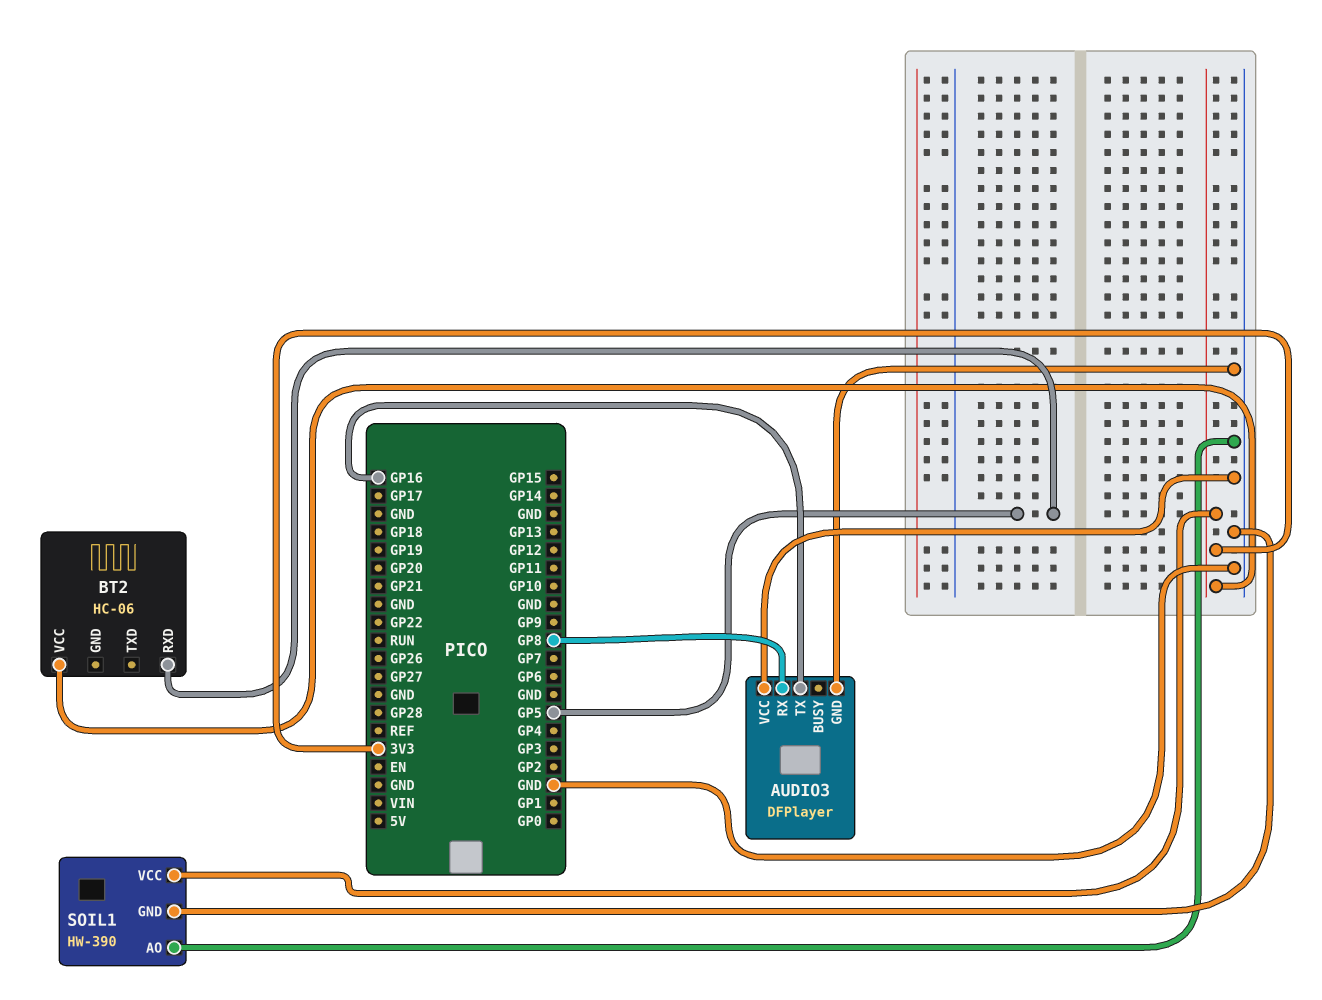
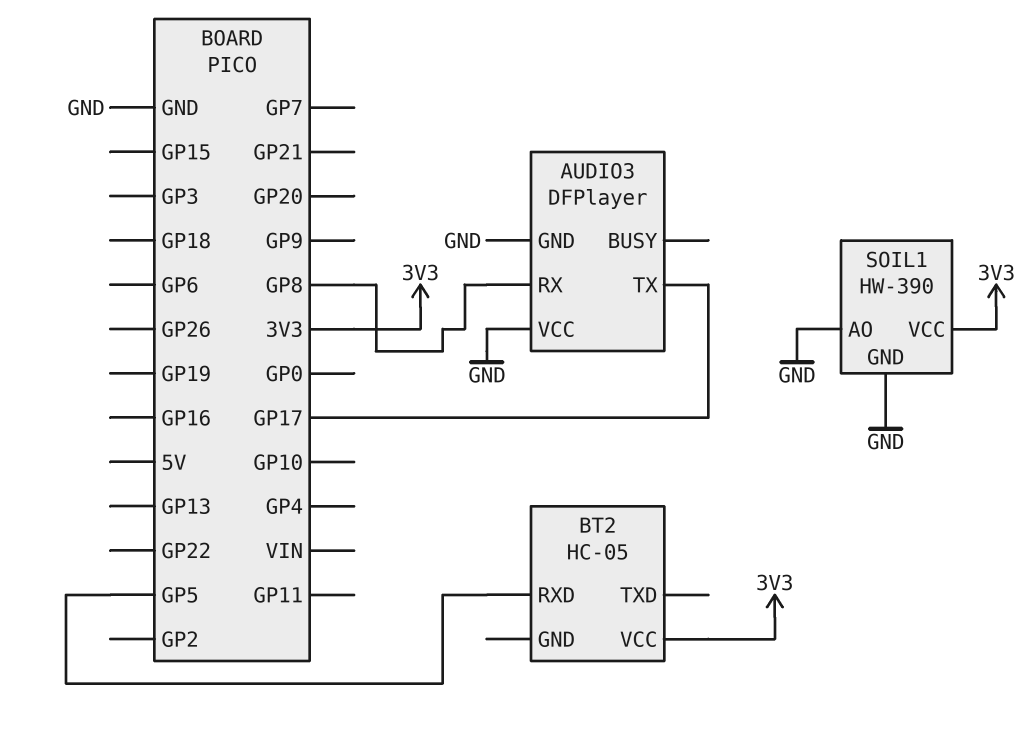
AUDIO3 pin TX: GP16 -> GP17
BT2: HC-06 -> HC-05

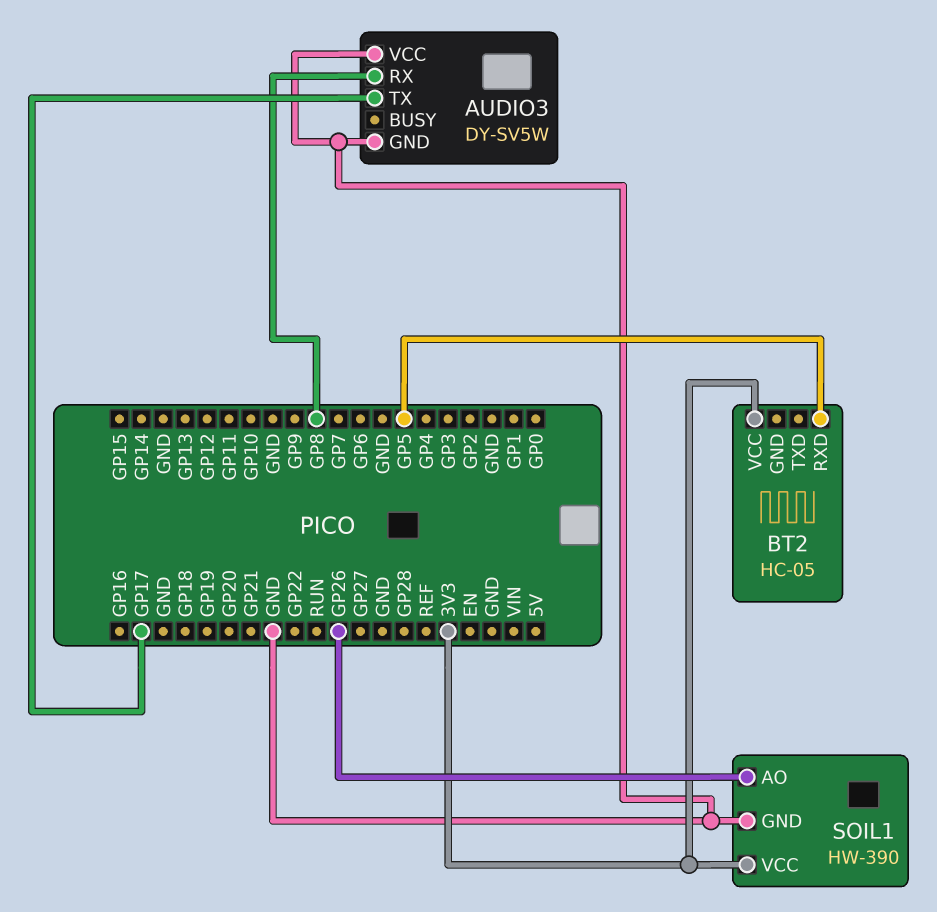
AUDIO3: DFPlayer -> DY-SV5W
SOIL1 pin AO: GND -> GP26

